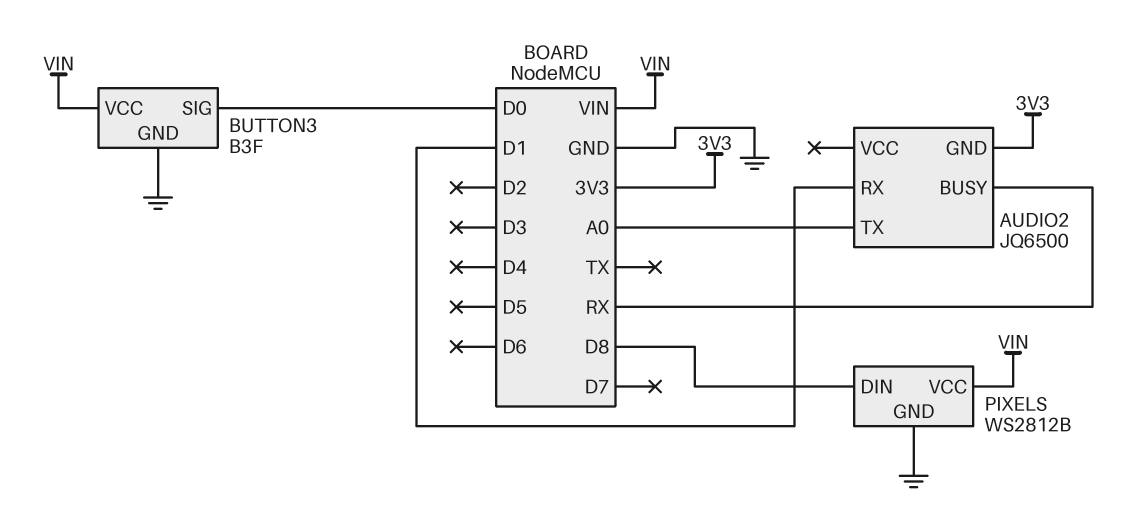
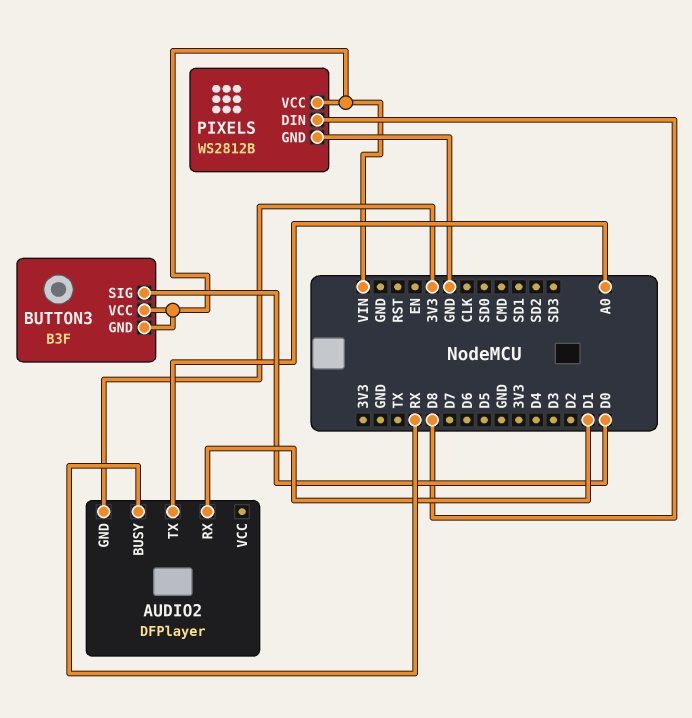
AUDIO2: JQ6500 -> DFPlayer
BUTTON3 pin GND: GND -> VIN

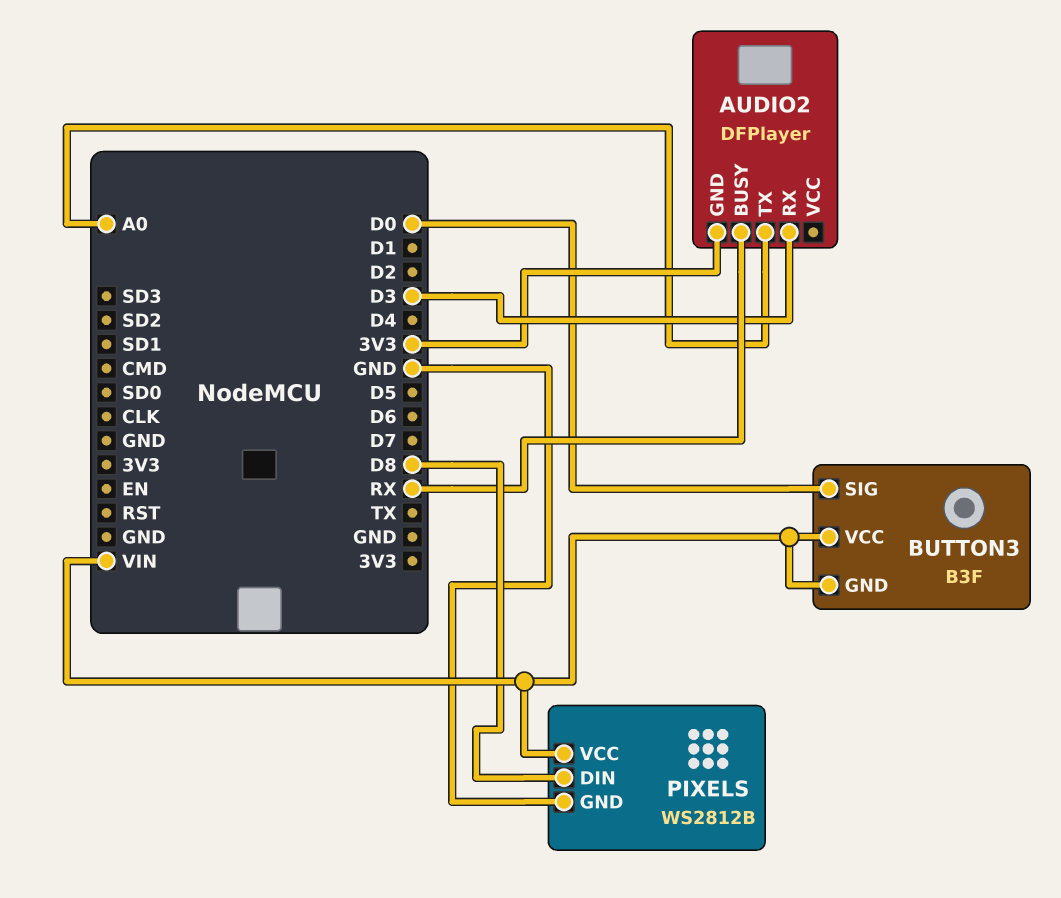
AUDIO2 pin RX: D1 -> D3

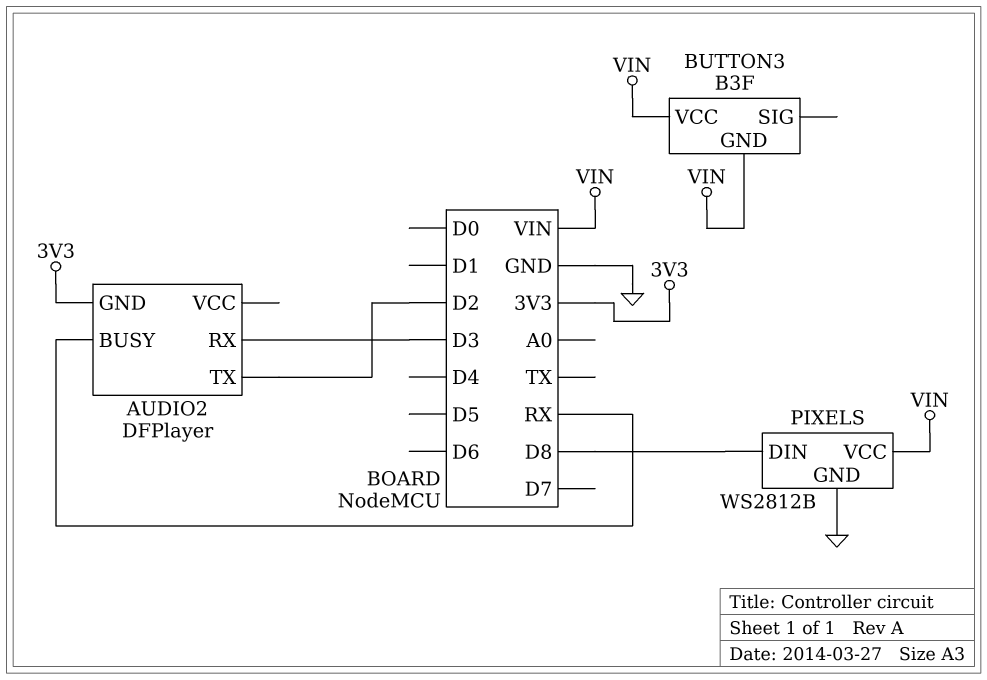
AUDIO2 pin TX: A0 -> D2
BUTTON3 pin SIG: D0 -> none

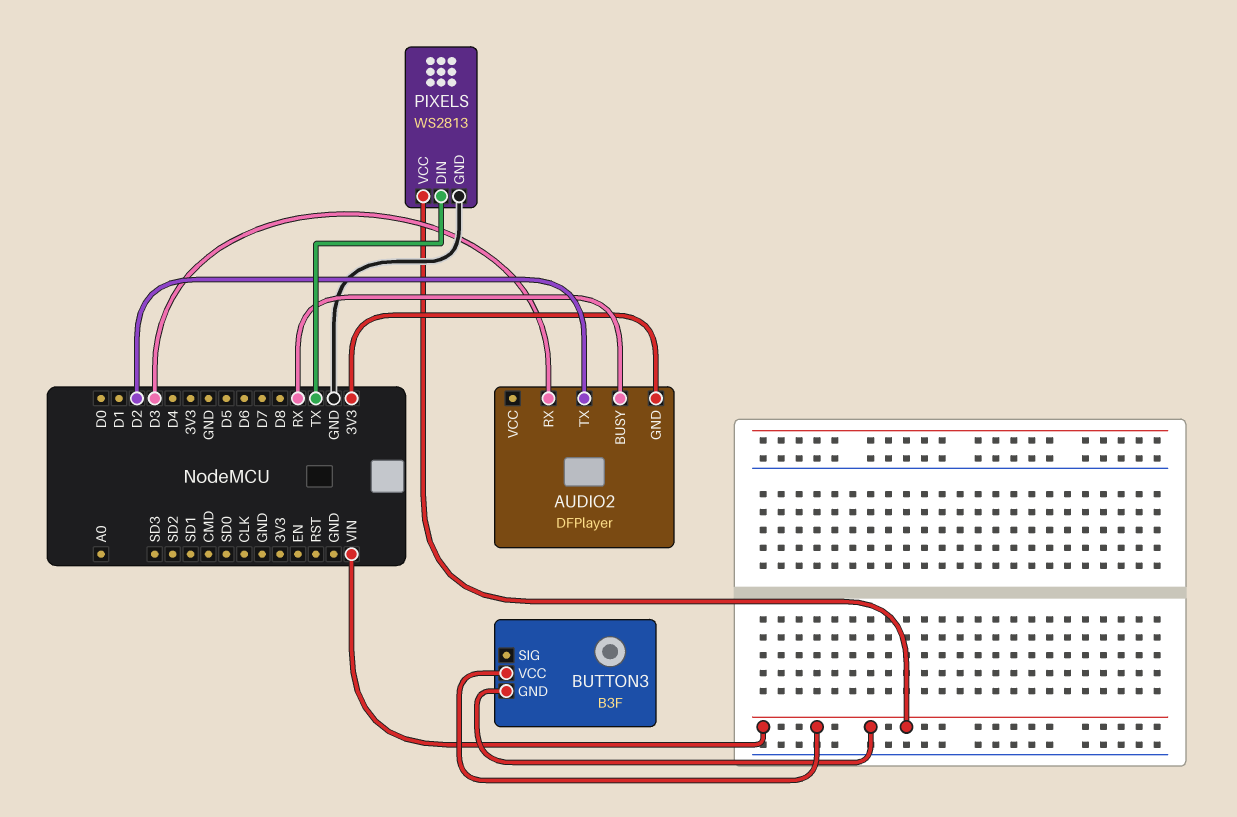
PIXELS: WS2812B -> WS2813
PIXELS pin DIN: D8 -> TX

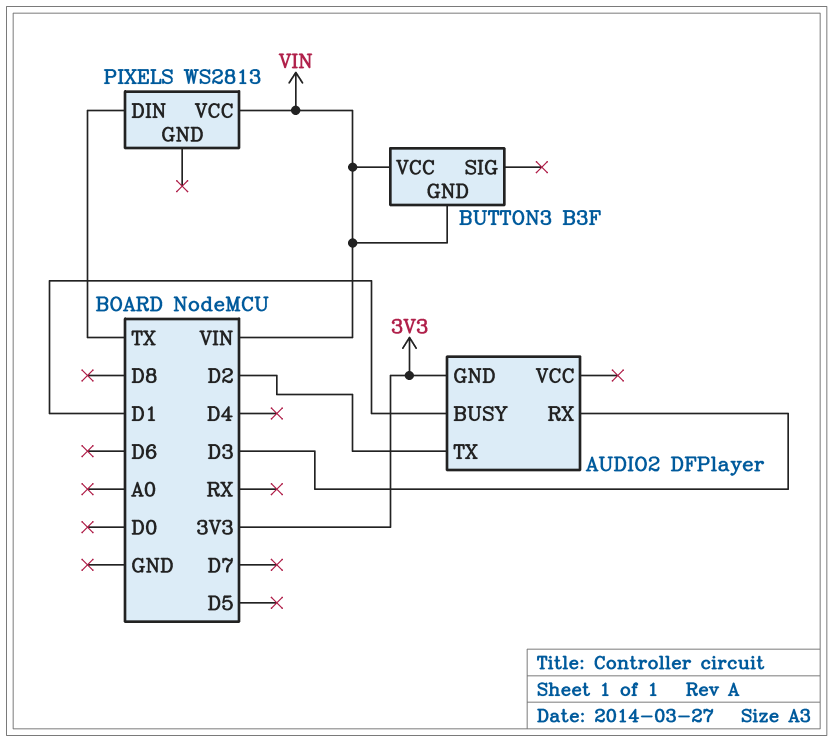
AUDIO2 pin BUSY: RX -> D1
PIXELS pin GND: GND -> none

